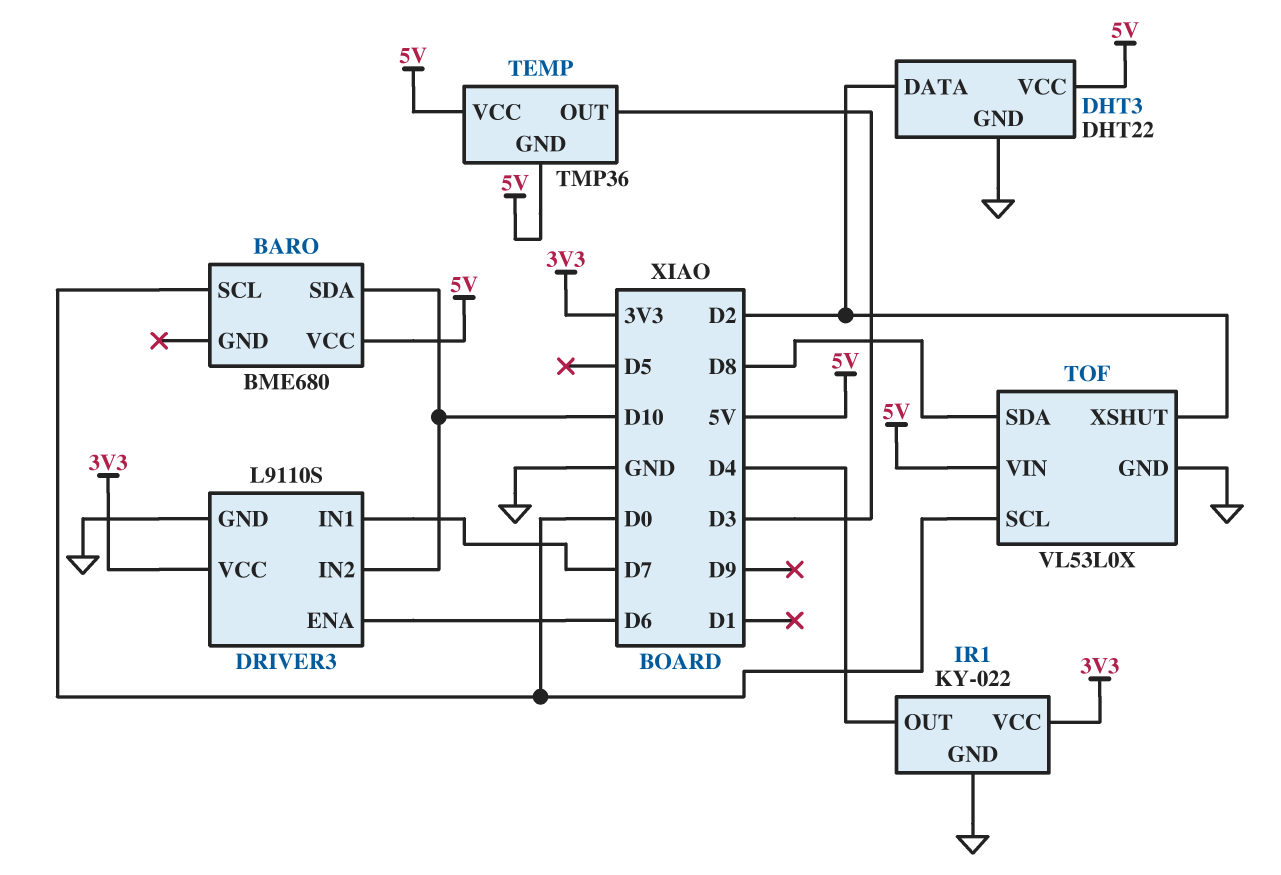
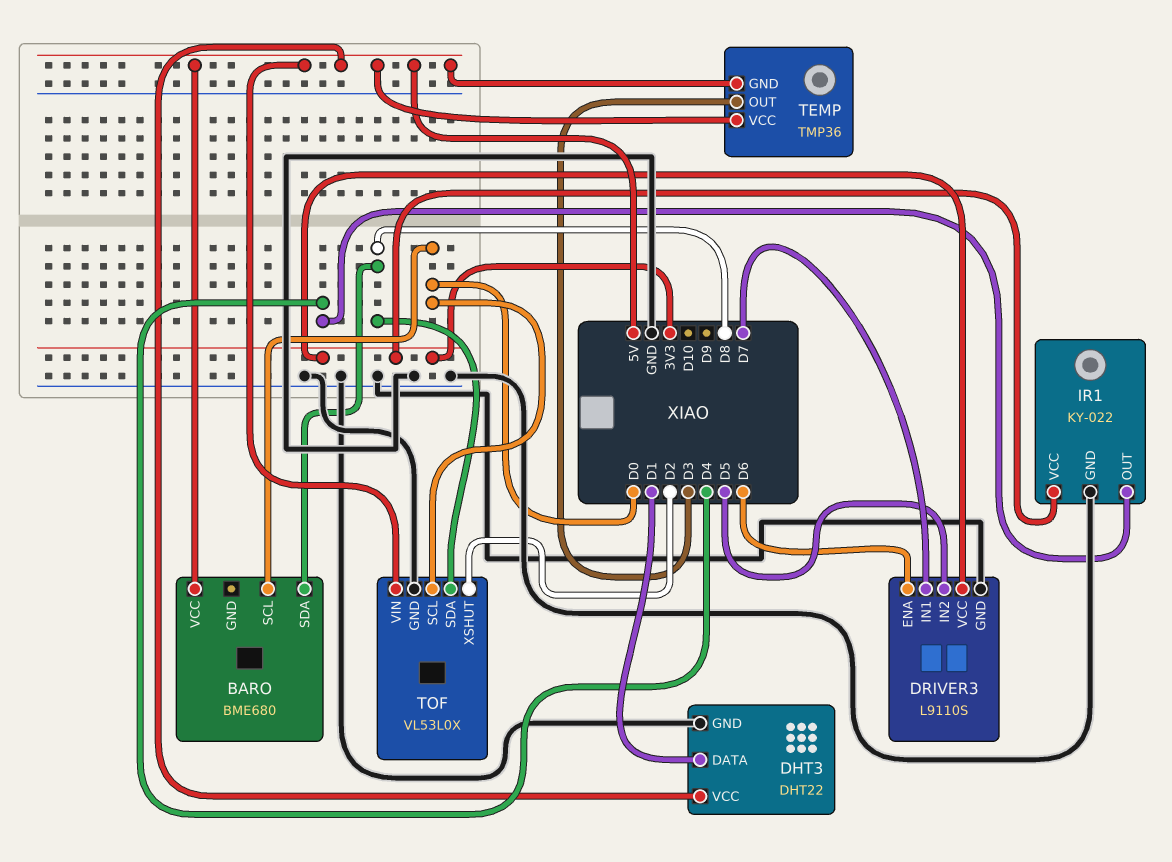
BARO pin SDA: D10 -> D8
DHT3 pin DATA: D2 -> D1
DRIVER3 pin IN2: D10 -> D5

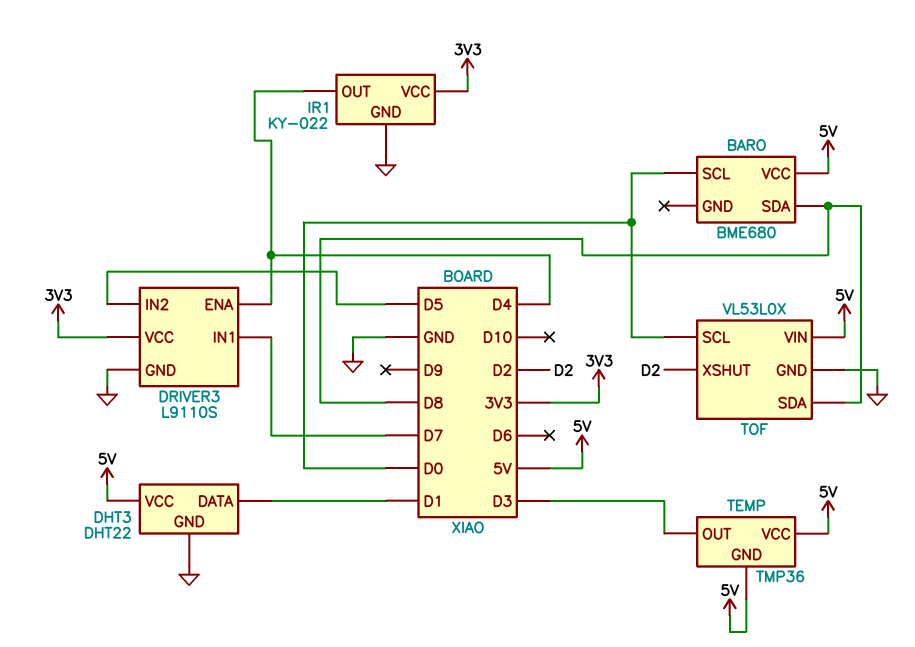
DRIVER3 pin ENA: D6 -> D4

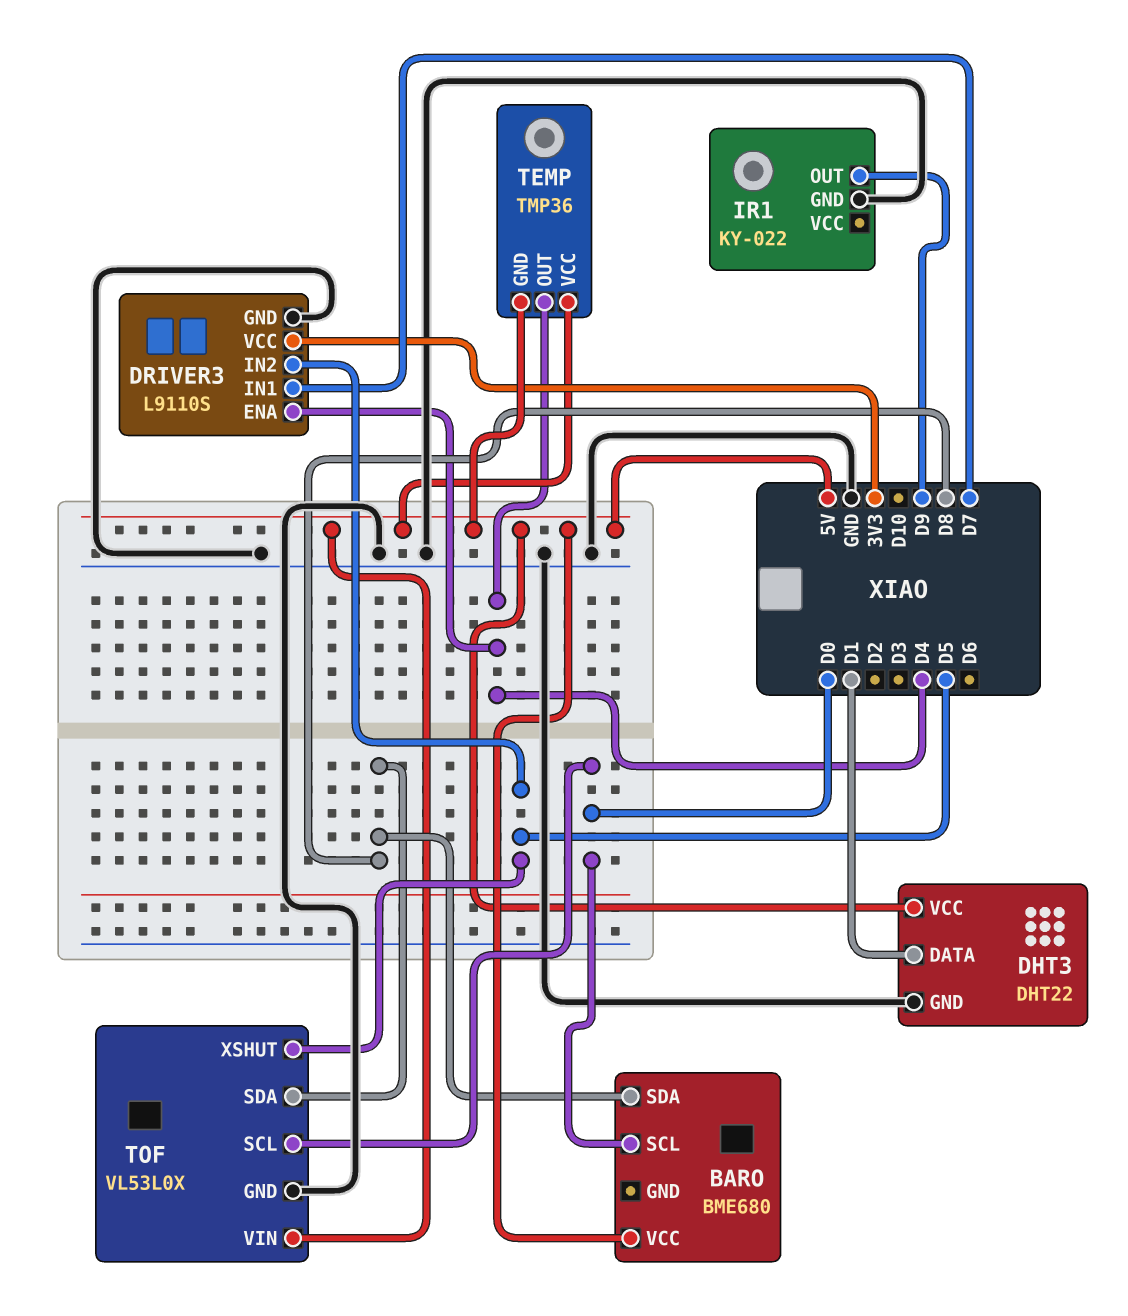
IR1 pin OUT: D4 -> D9
IR1 pin VCC: 3V3 -> none
TEMP pin OUT: D3 -> D4
TOF pin XSHUT: D2 -> D5

